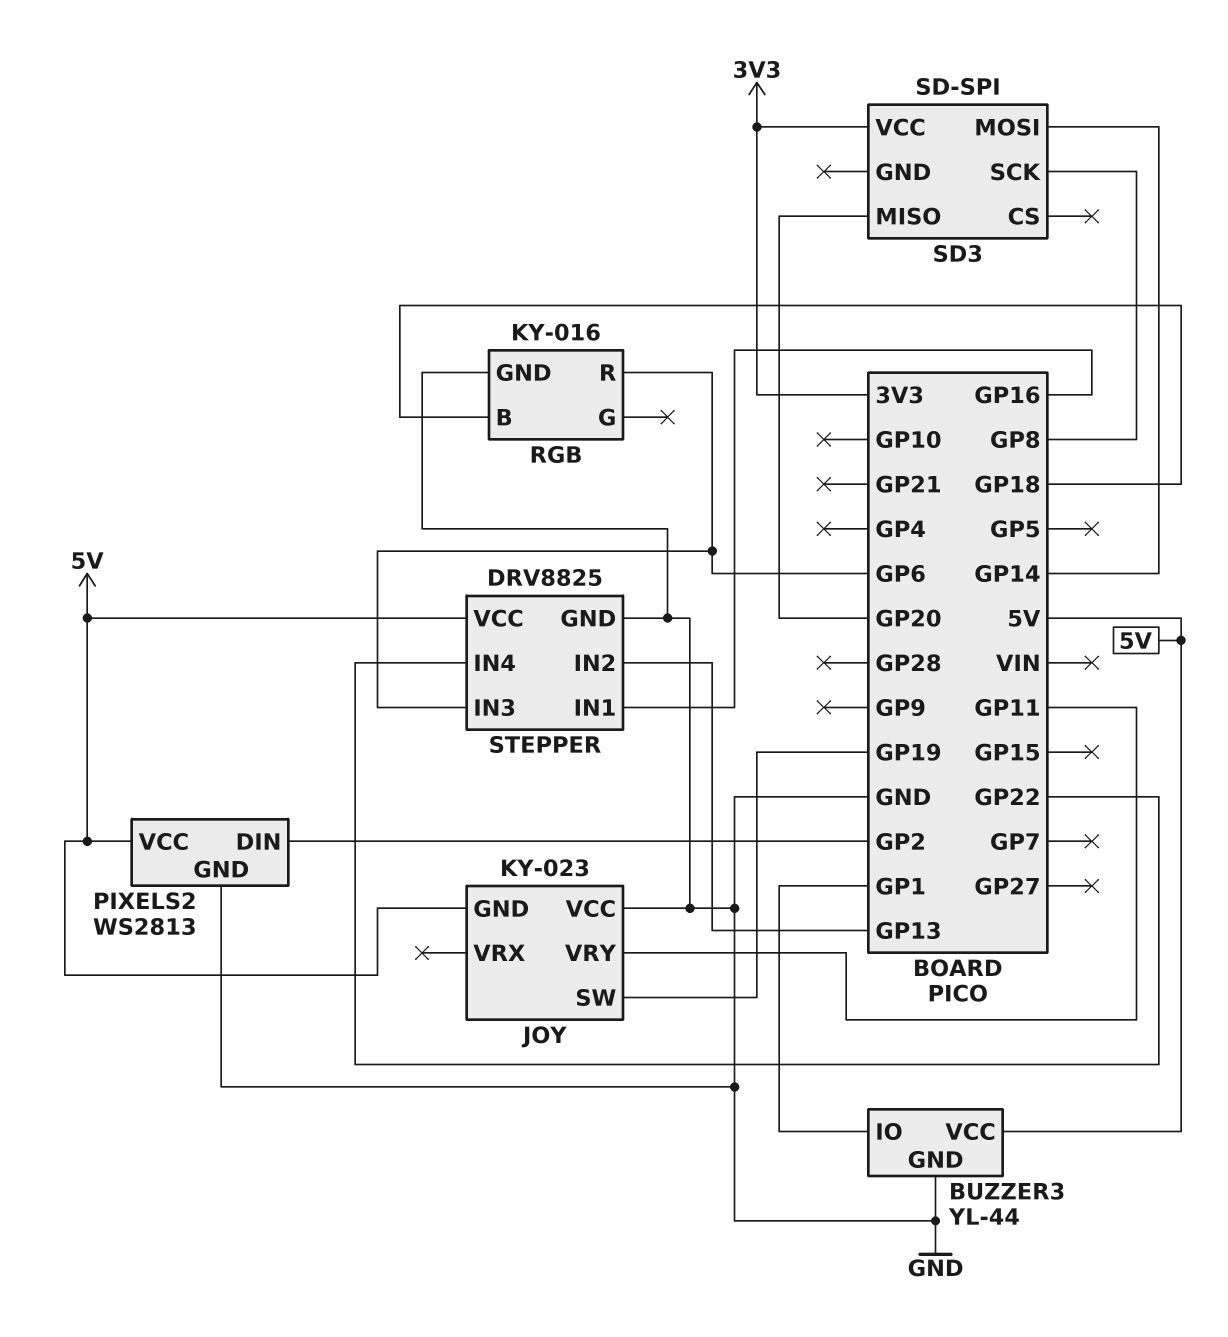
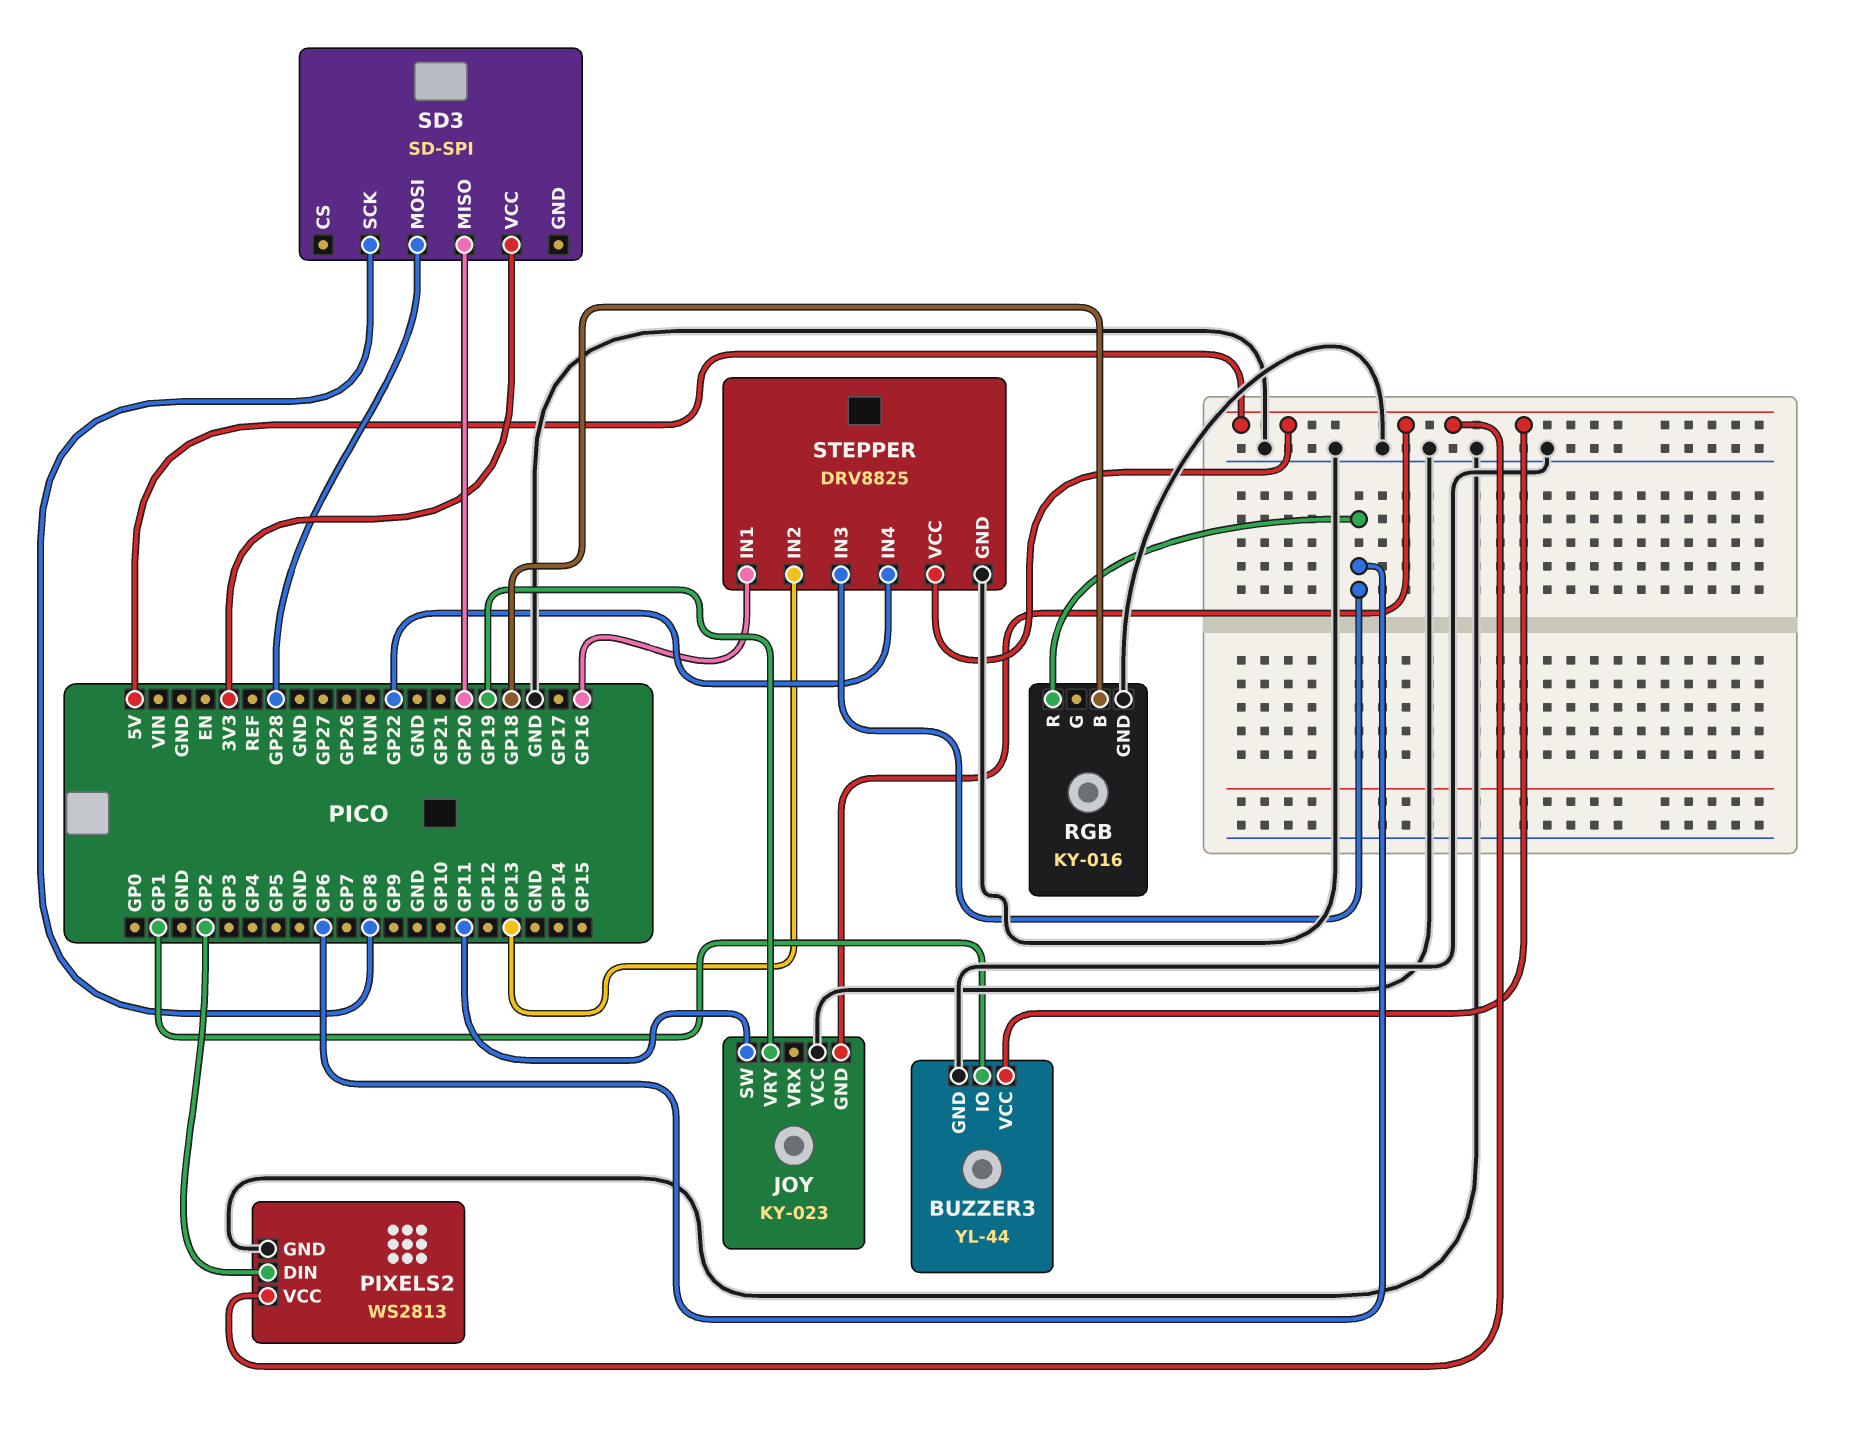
JOY pin SW: GP19 -> GP11
JOY pin VRY: GP11 -> GP19
SD3 pin MOSI: GP14 -> GP28

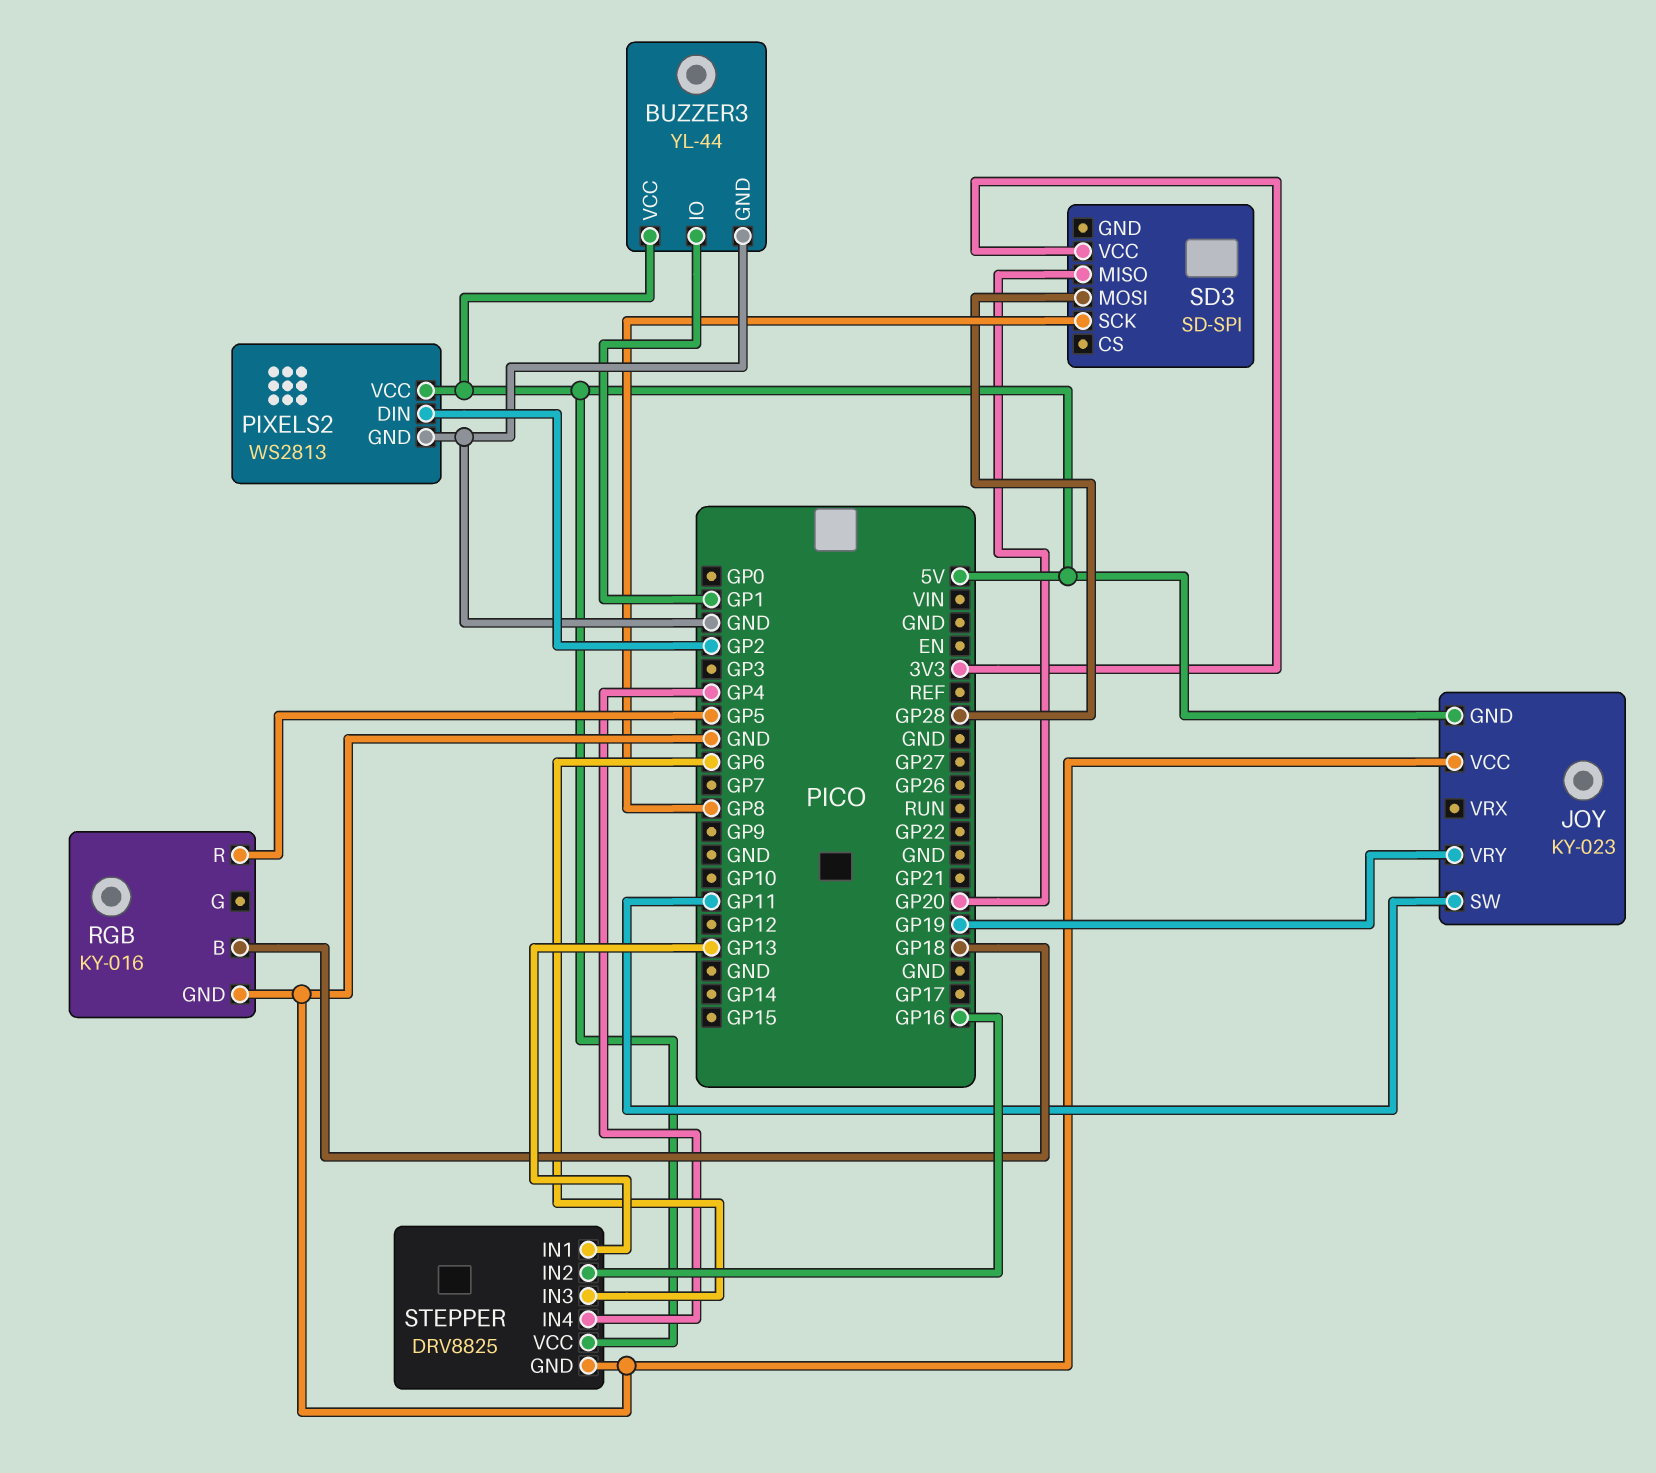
RGB pin R: GP6 -> GP5
STEPPER pin IN1: GP16 -> GP13
STEPPER pin IN2: GP13 -> GP16
STEPPER pin IN4: GP22 -> GP4

